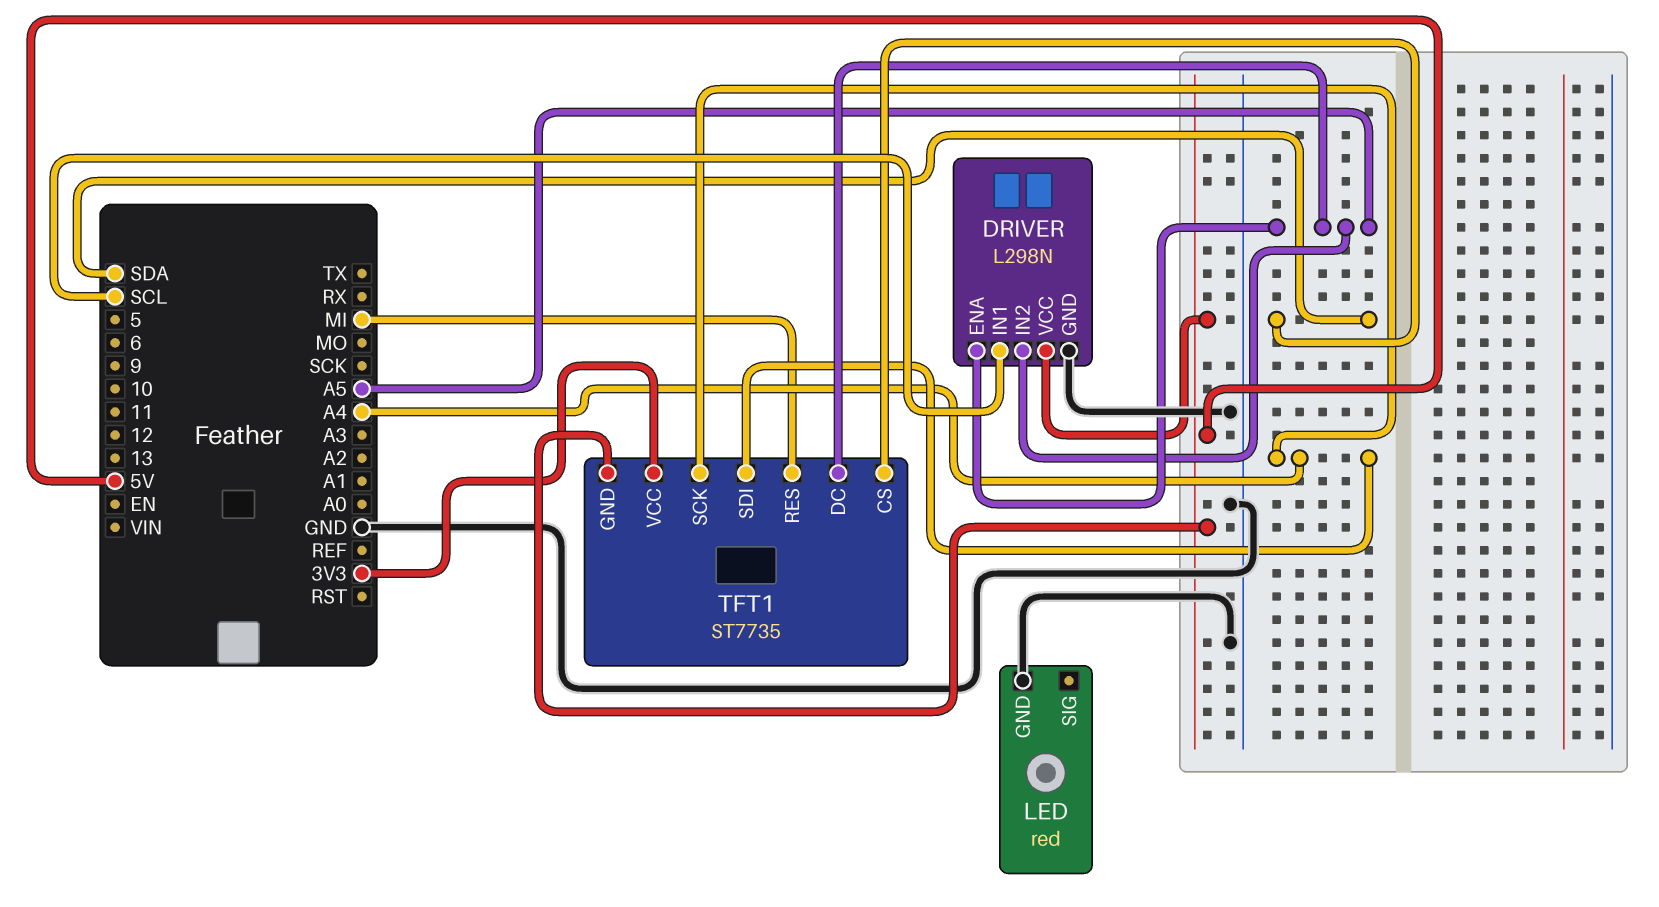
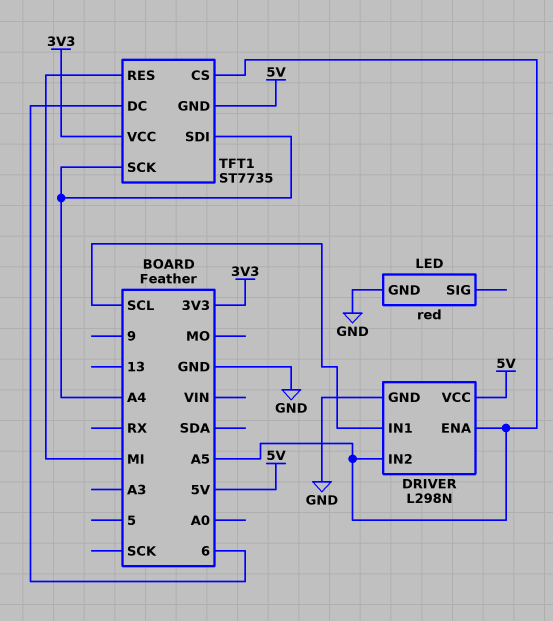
TFT1 pin CS: SDA -> A5
TFT1 pin DC: A5 -> 6

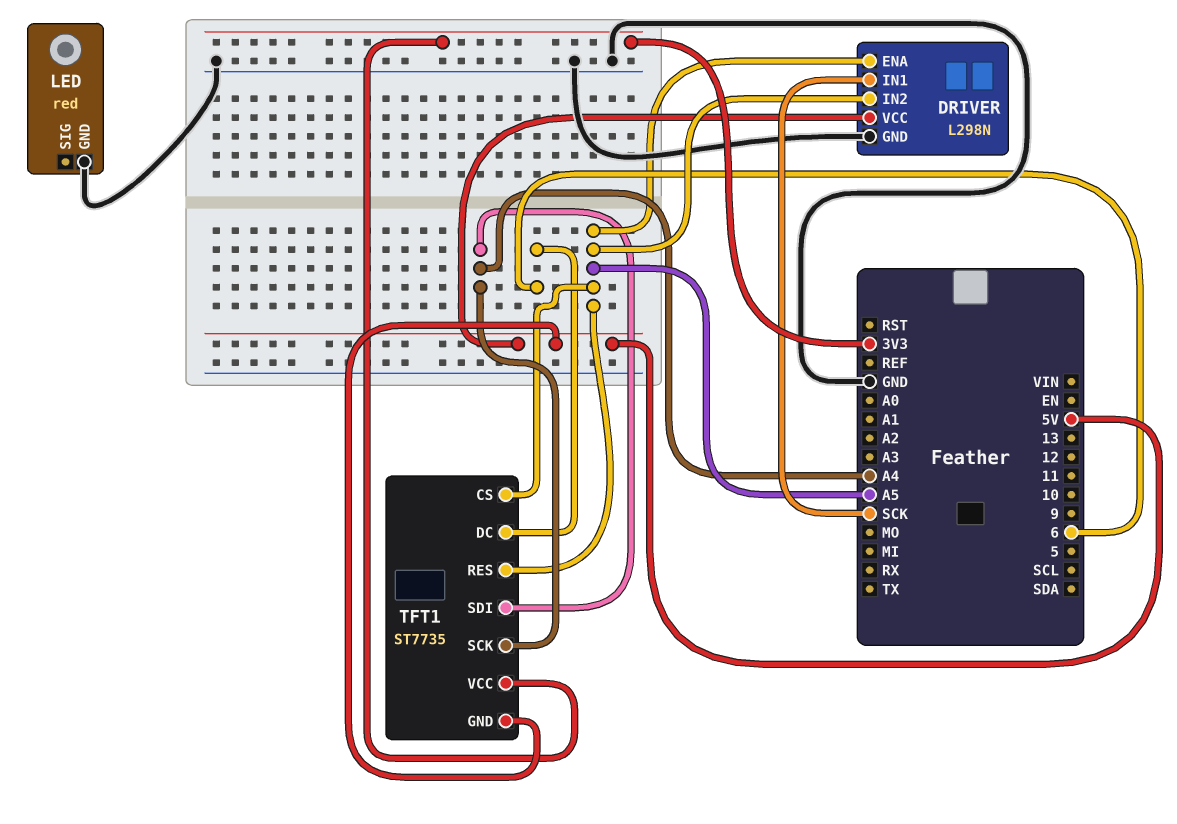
DRIVER pin IN1: SCL -> SCK
TFT1 pin RES: MI -> A5

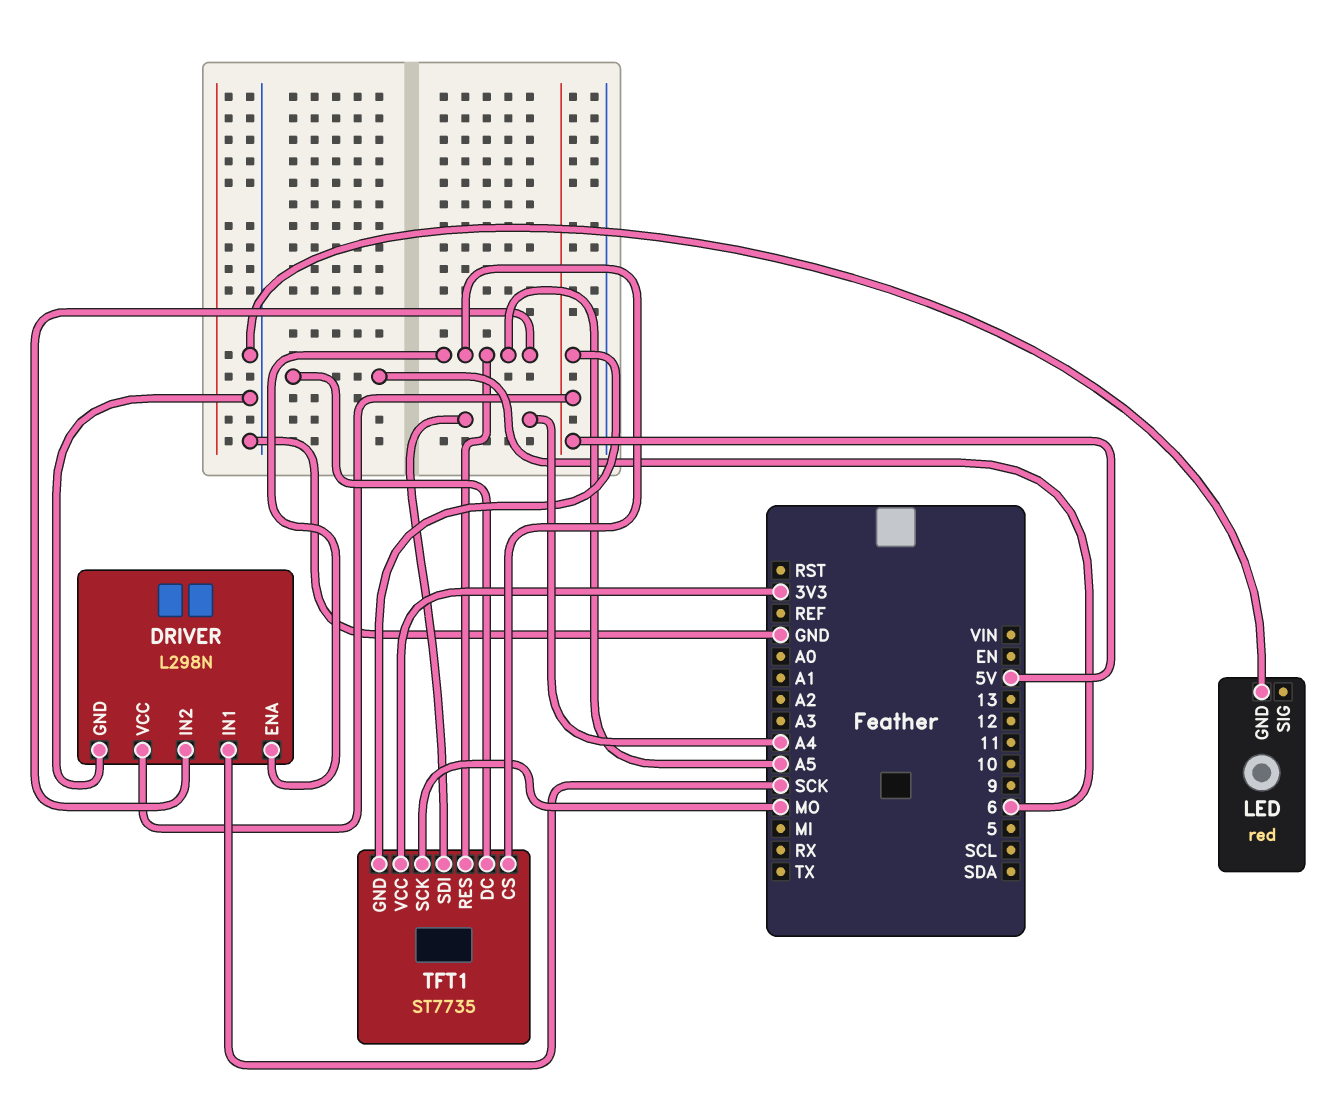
TFT1 pin SCK: A4 -> MO

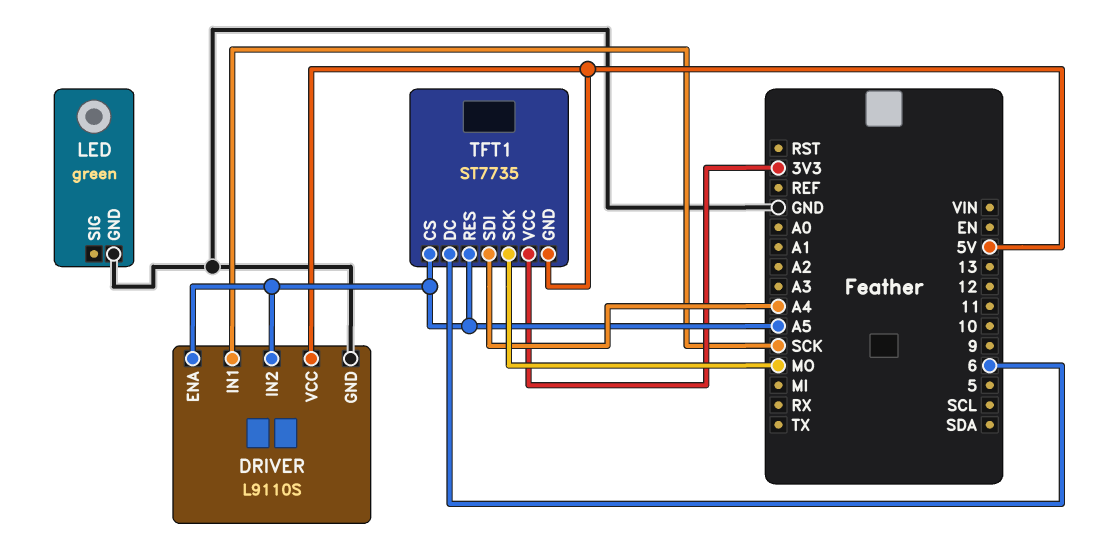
DRIVER: L298N -> L9110S
LED: red -> green

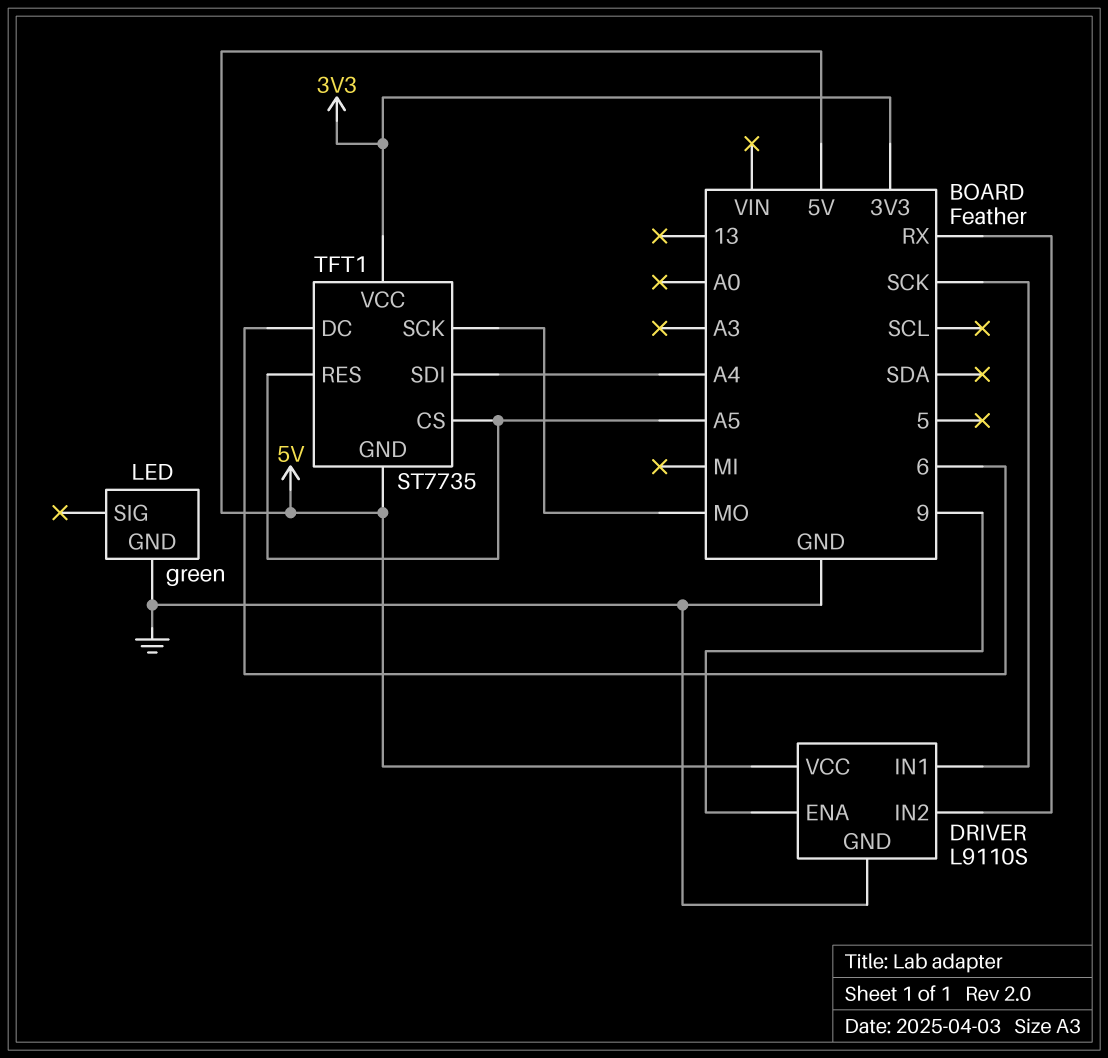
DRIVER pin ENA: A5 -> 9
DRIVER pin IN2: A5 -> RX

